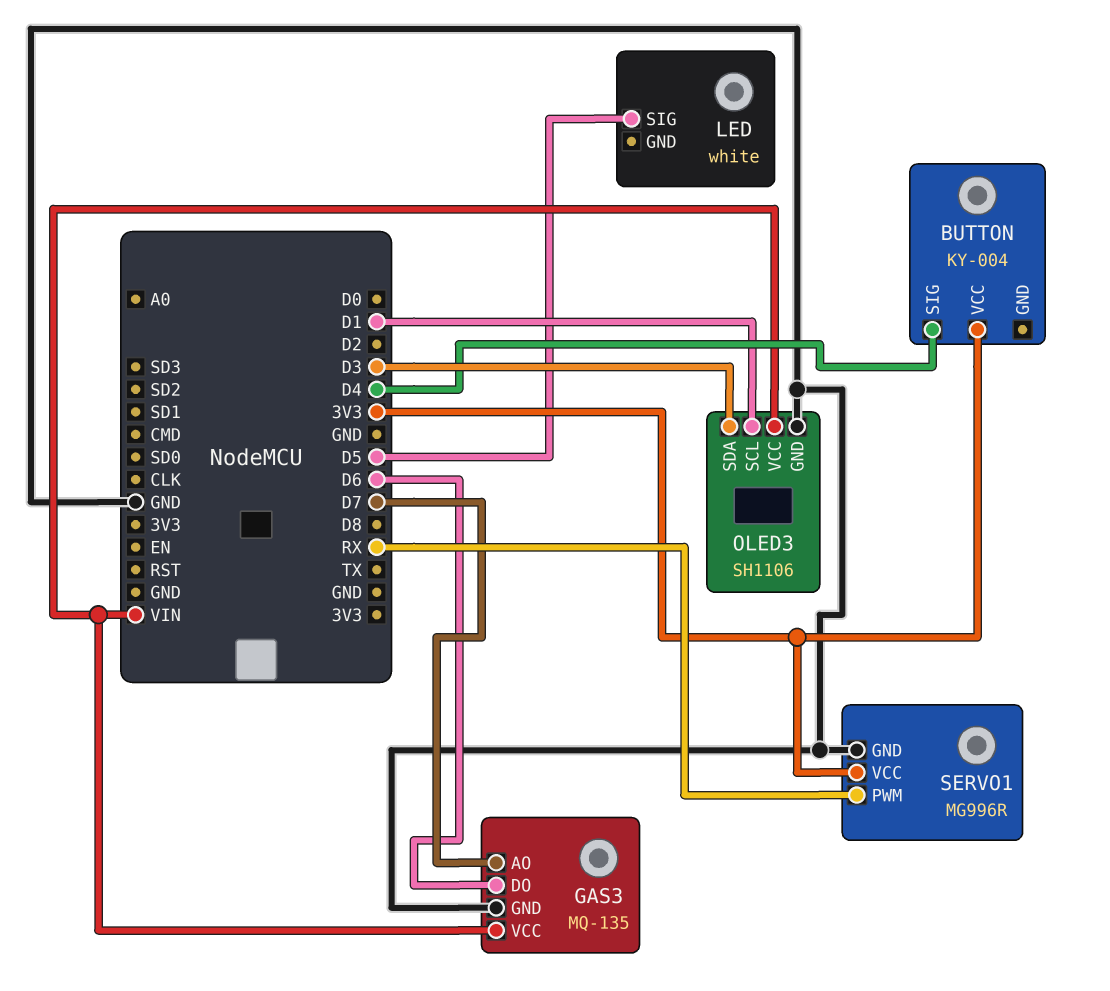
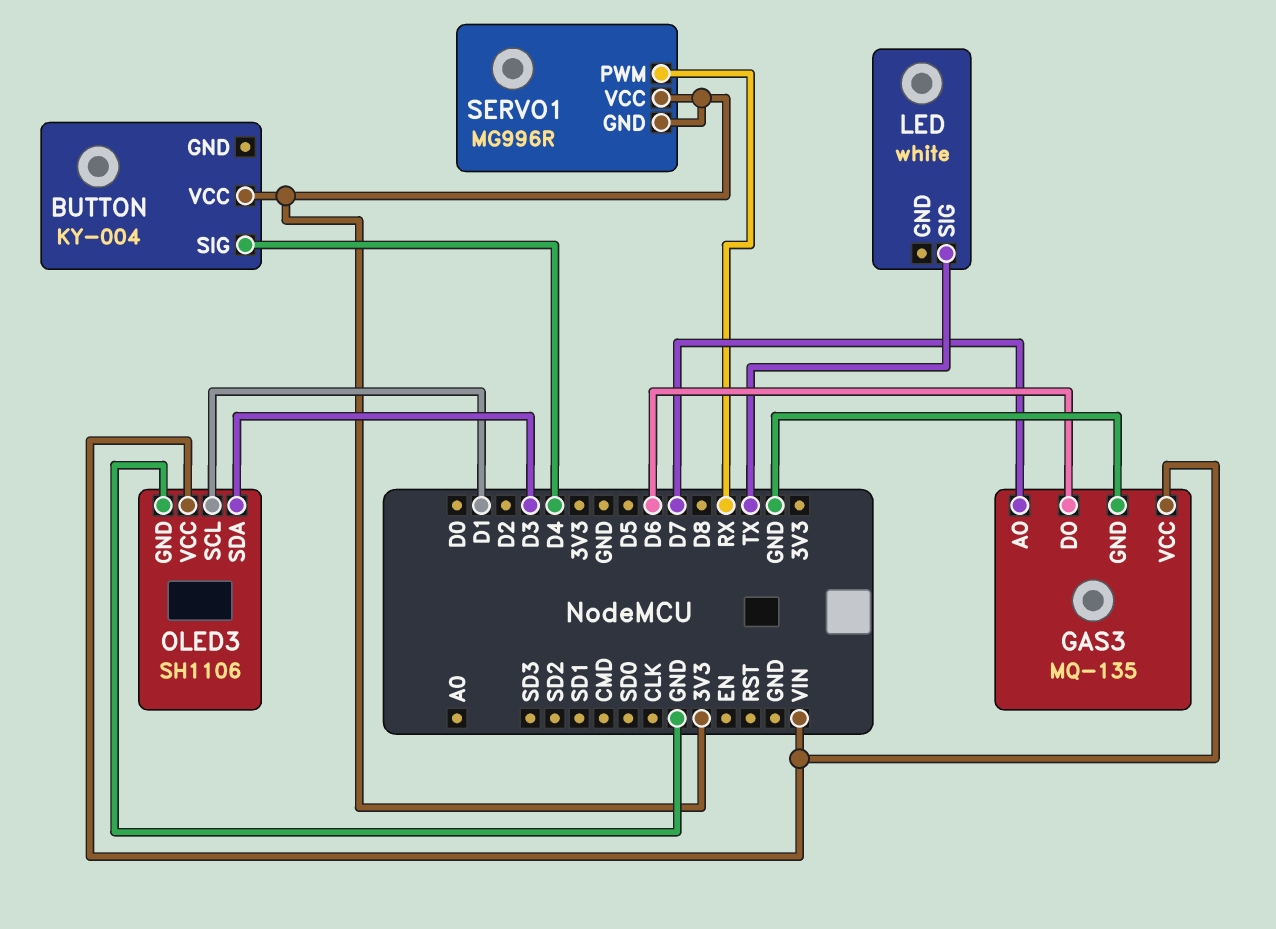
LED pin SIG: D5 -> TX
SERVO1 pin GND: GND -> 3V3

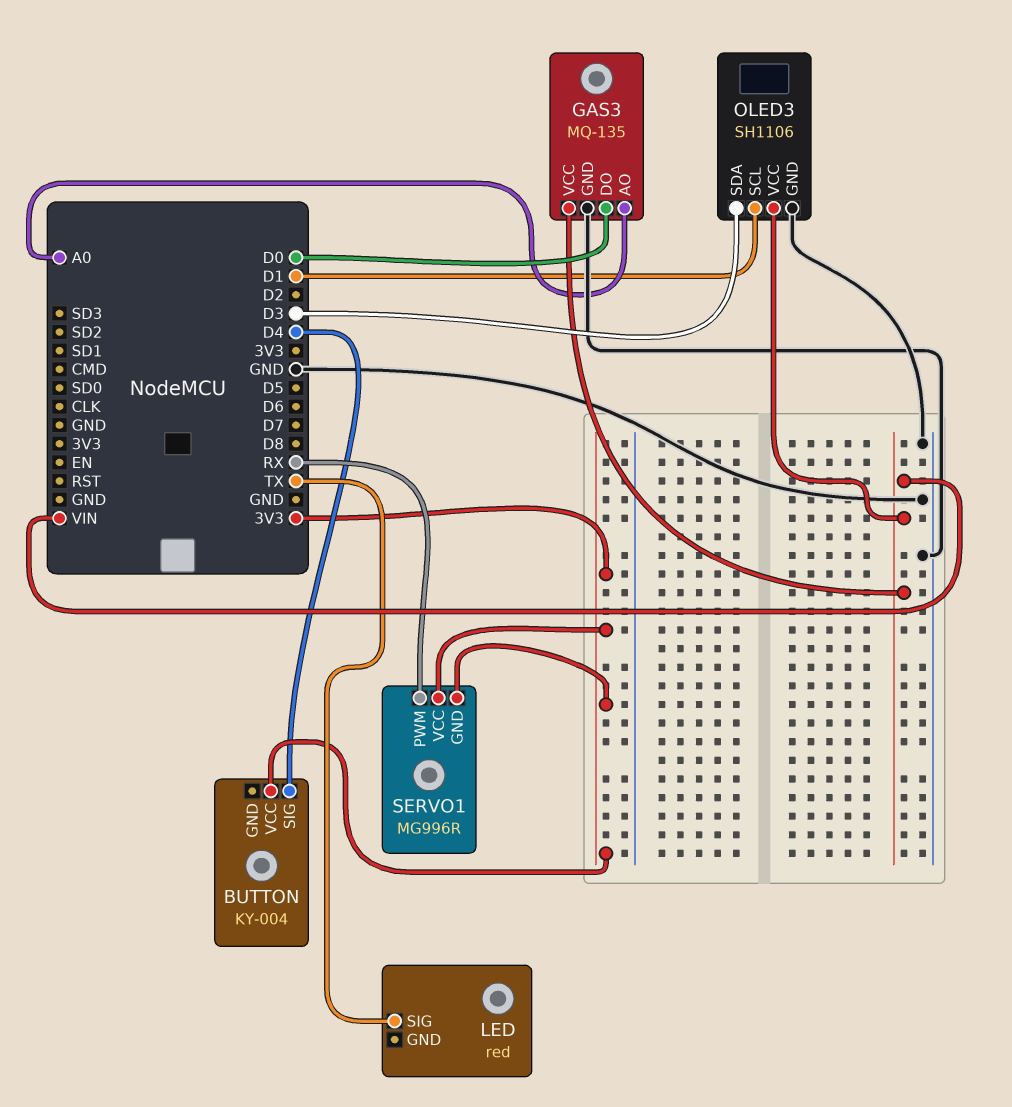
GAS3 pin AO: D7 -> A0
GAS3 pin DO: D6 -> D0
LED: white -> red

